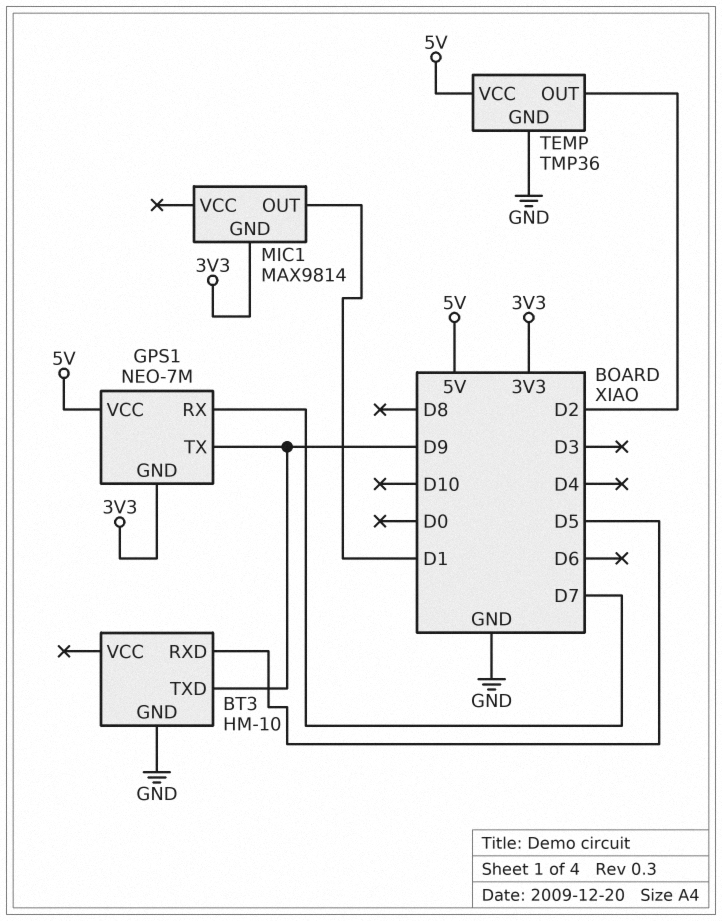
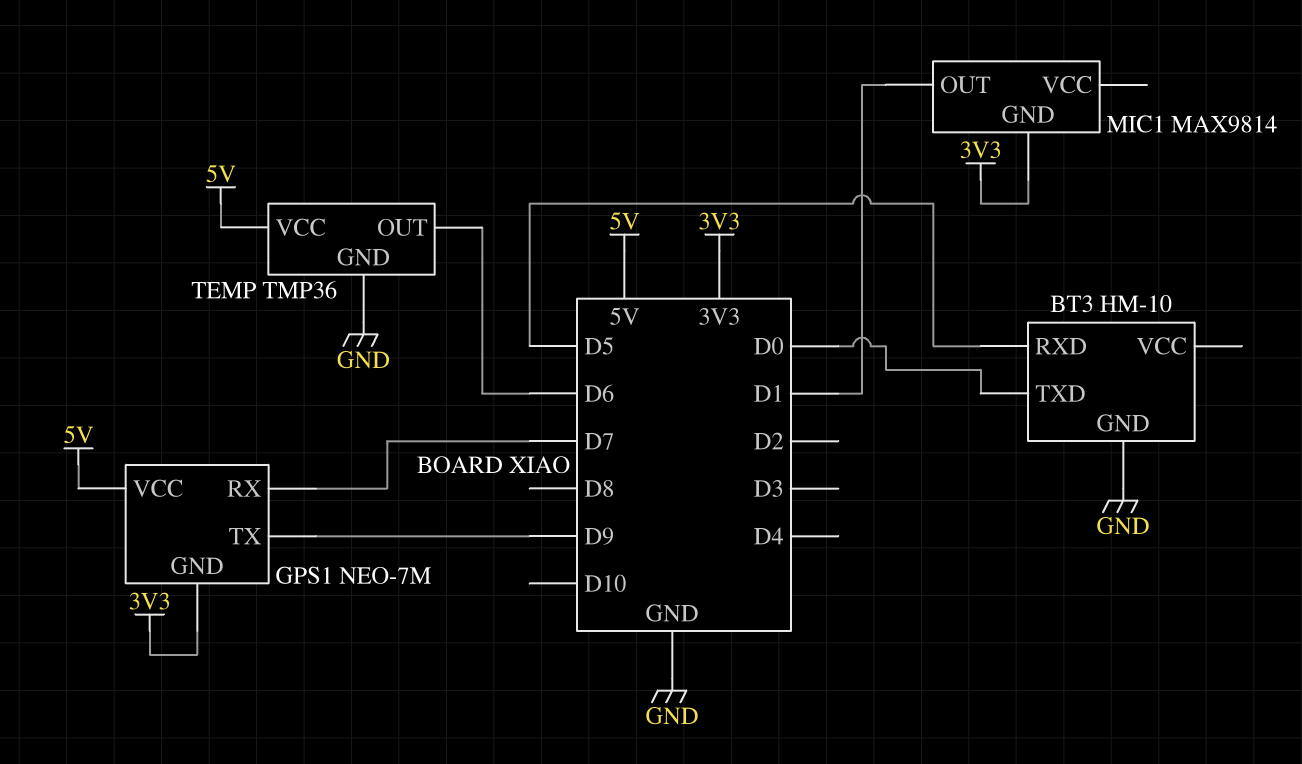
BT3 pin TXD: D9 -> D0
TEMP pin OUT: D2 -> D6

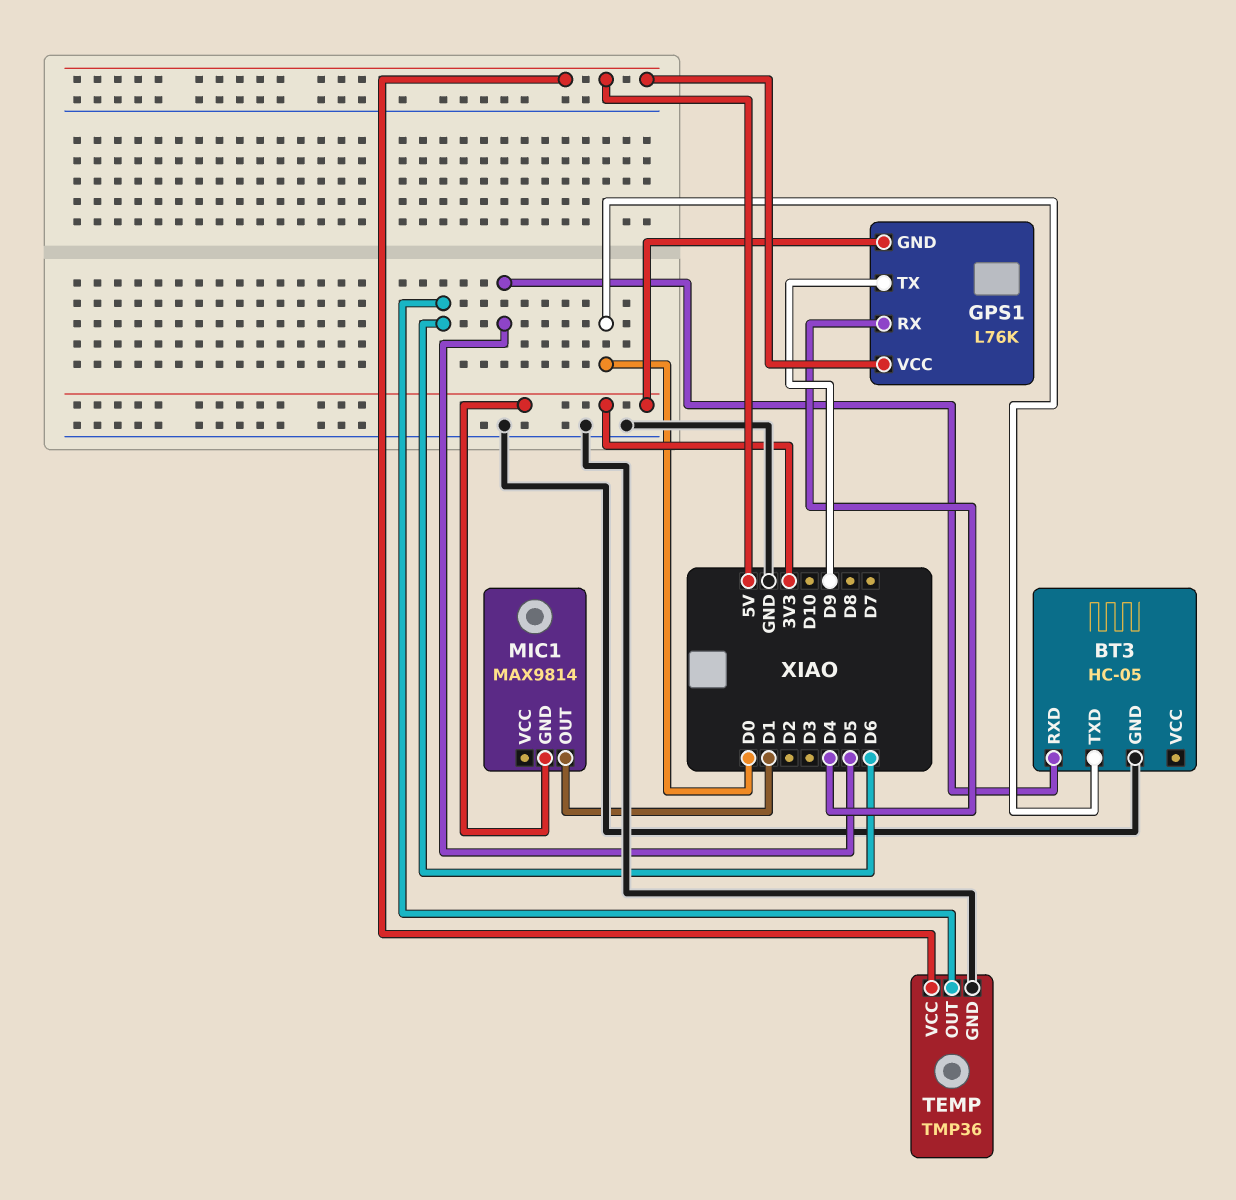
BT3: HM-10 -> HC-05
GPS1: NEO-7M -> L76K
GPS1 pin RX: D7 -> D4

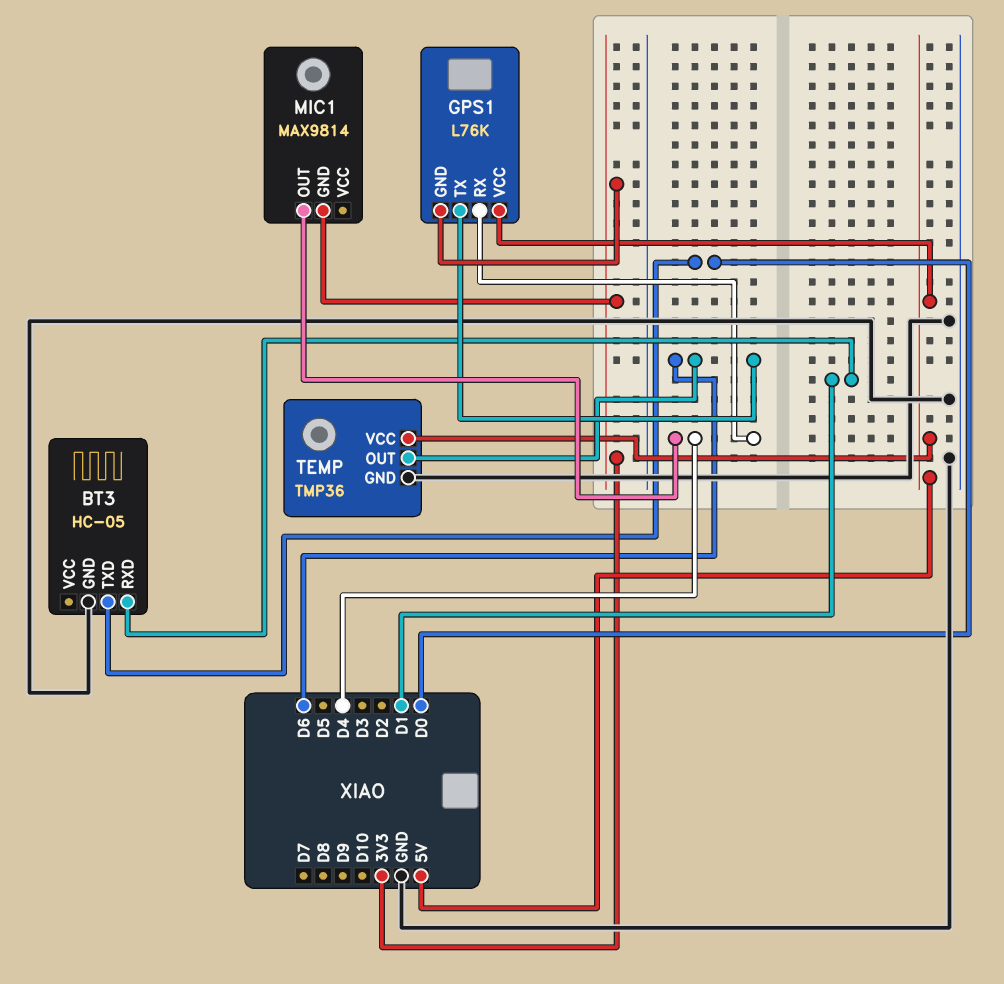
BT3 pin RXD: D5 -> D1
GPS1 pin TX: D9 -> D6
MIC1 pin OUT: D1 -> D4

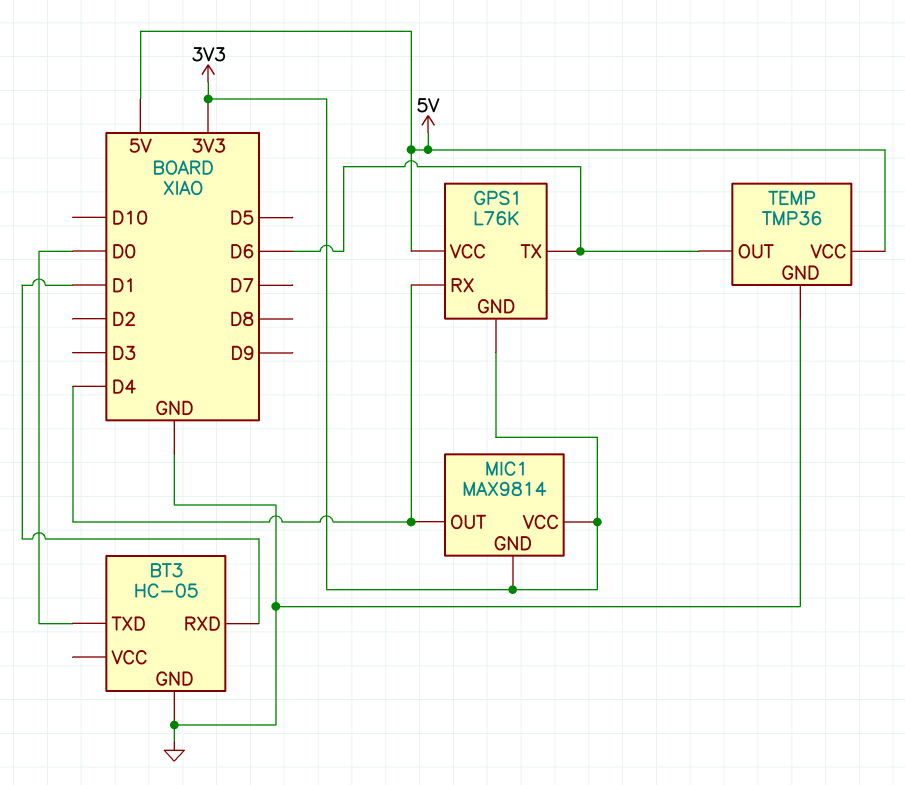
MIC1 pin VCC: none -> 3V3

